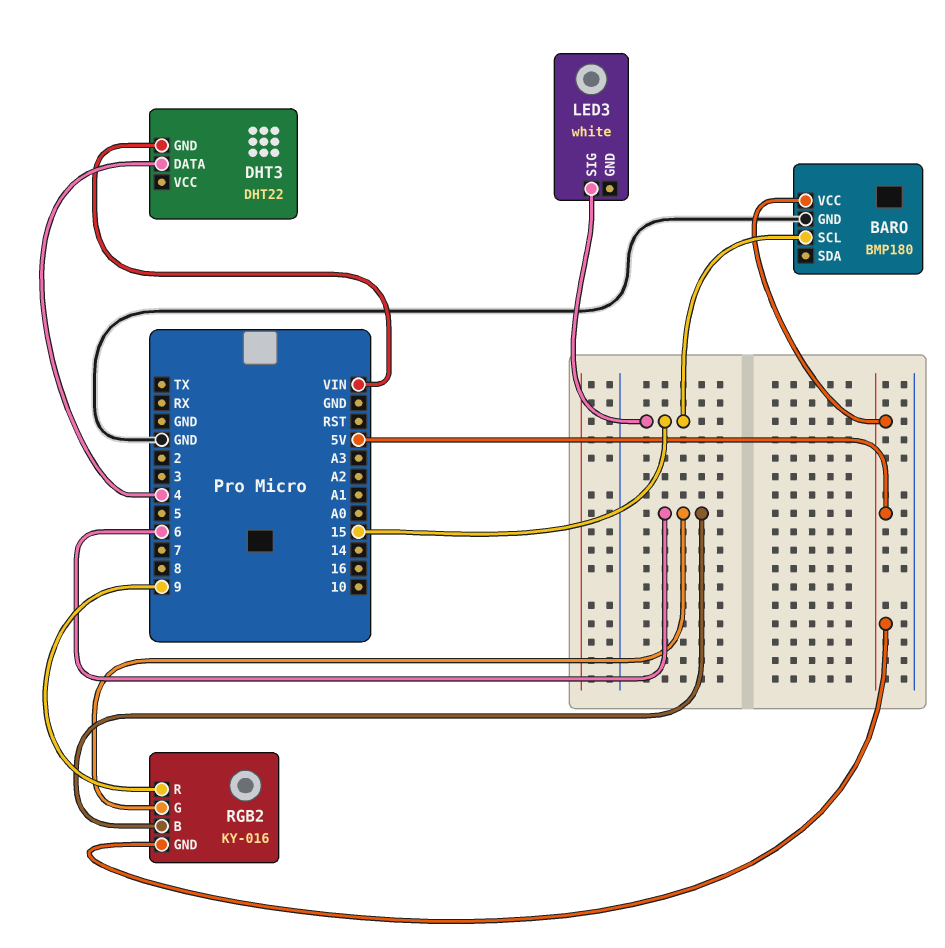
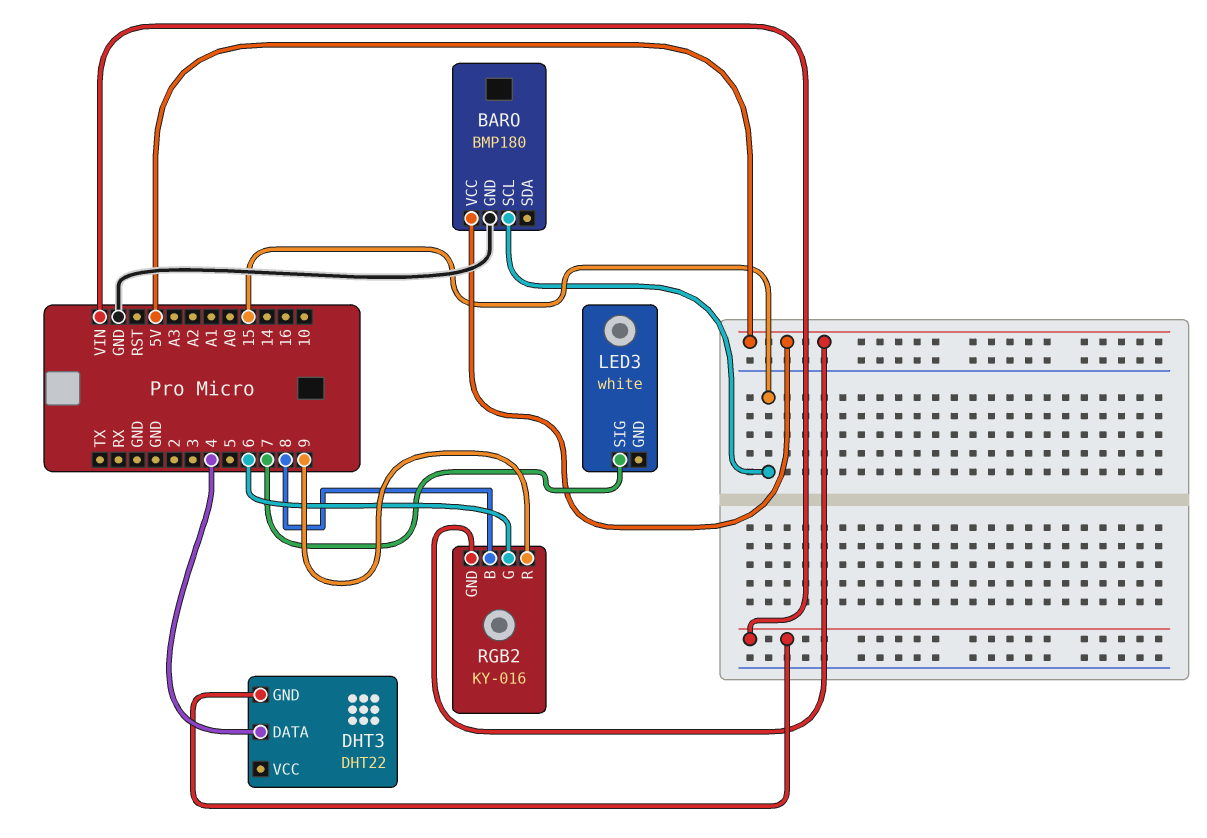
LED3 pin SIG: 15 -> 7
RGB2 pin B: 6 -> 8

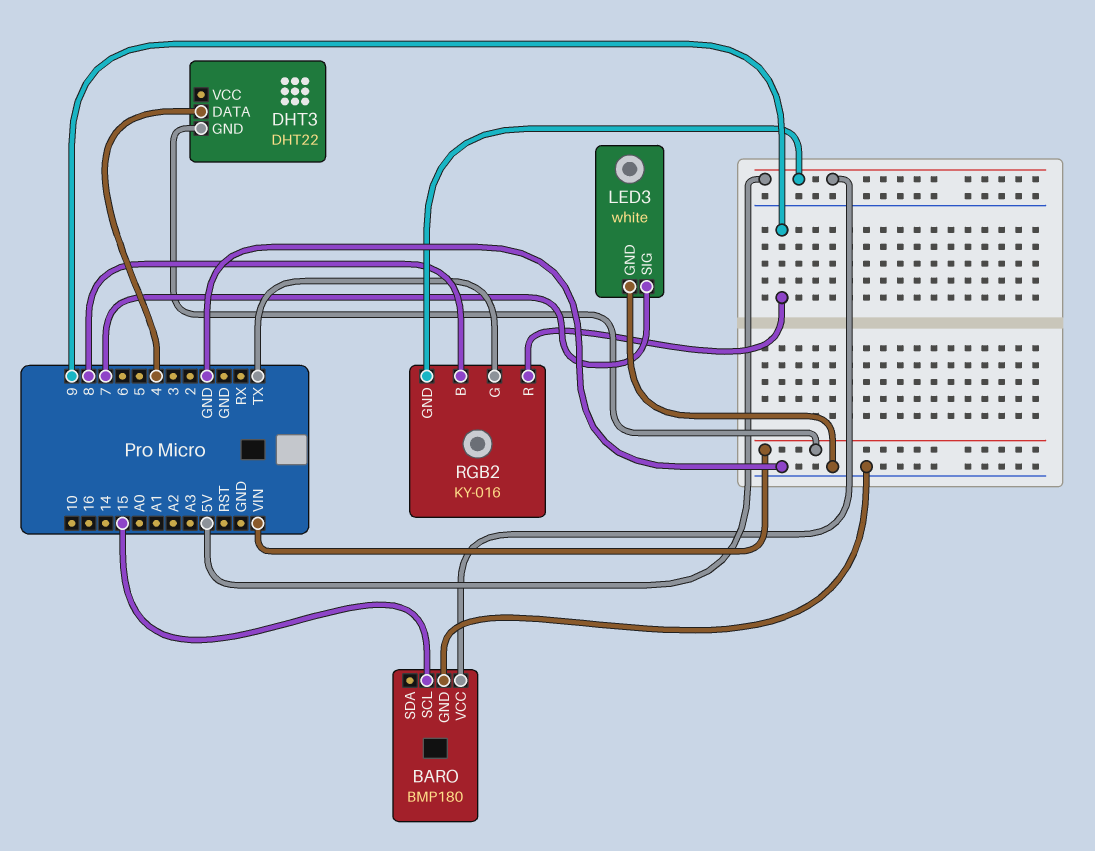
LED3 pin GND: none -> GND
RGB2 pin G: 6 -> TX

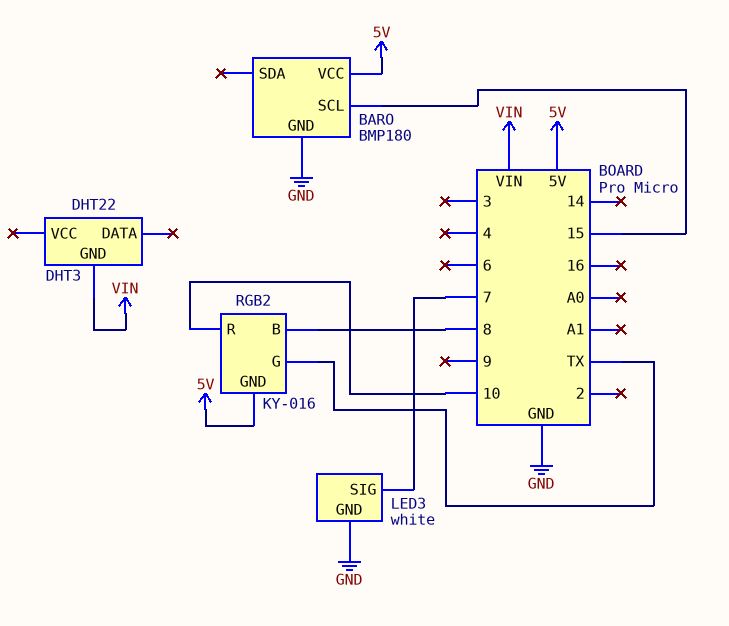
DHT3 pin DATA: 4 -> none
RGB2 pin R: 9 -> 10

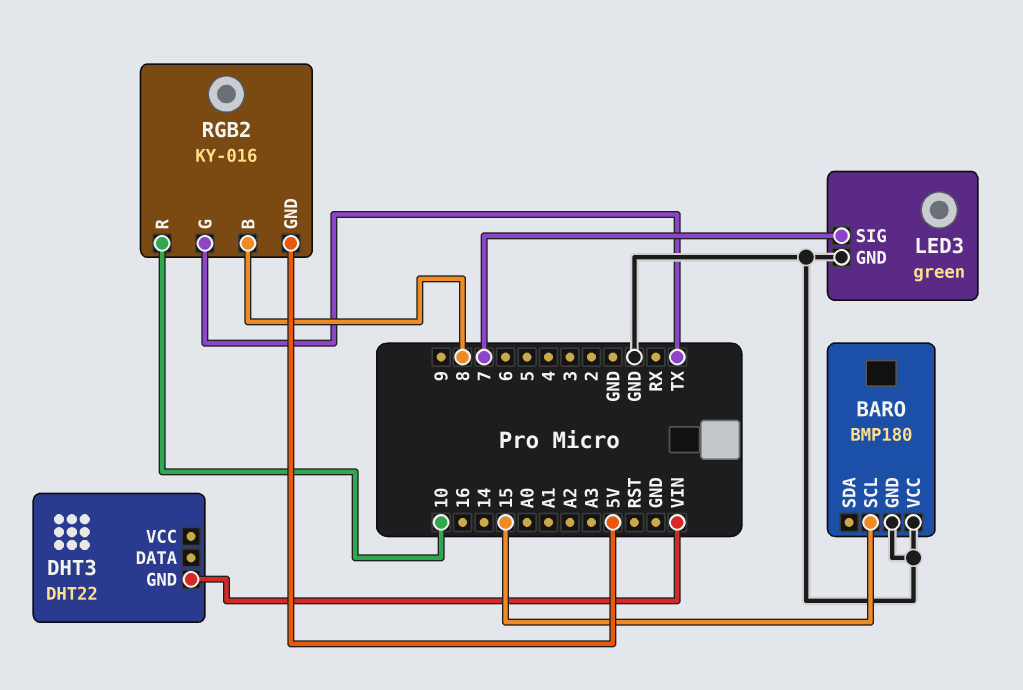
BARO pin VCC: 5V -> GND
LED3: white -> green

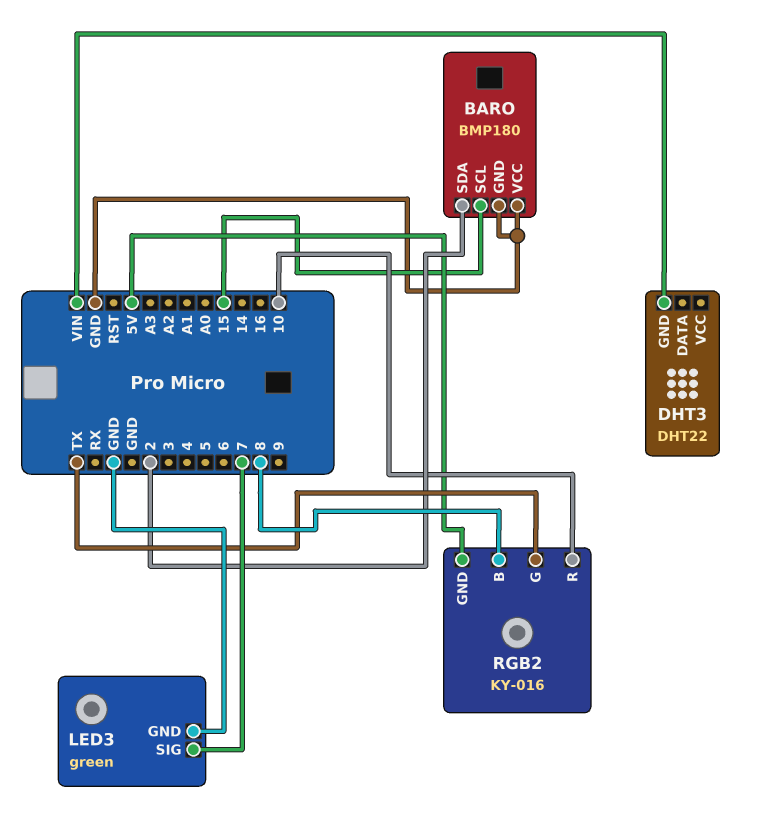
BARO pin SDA: none -> 2

